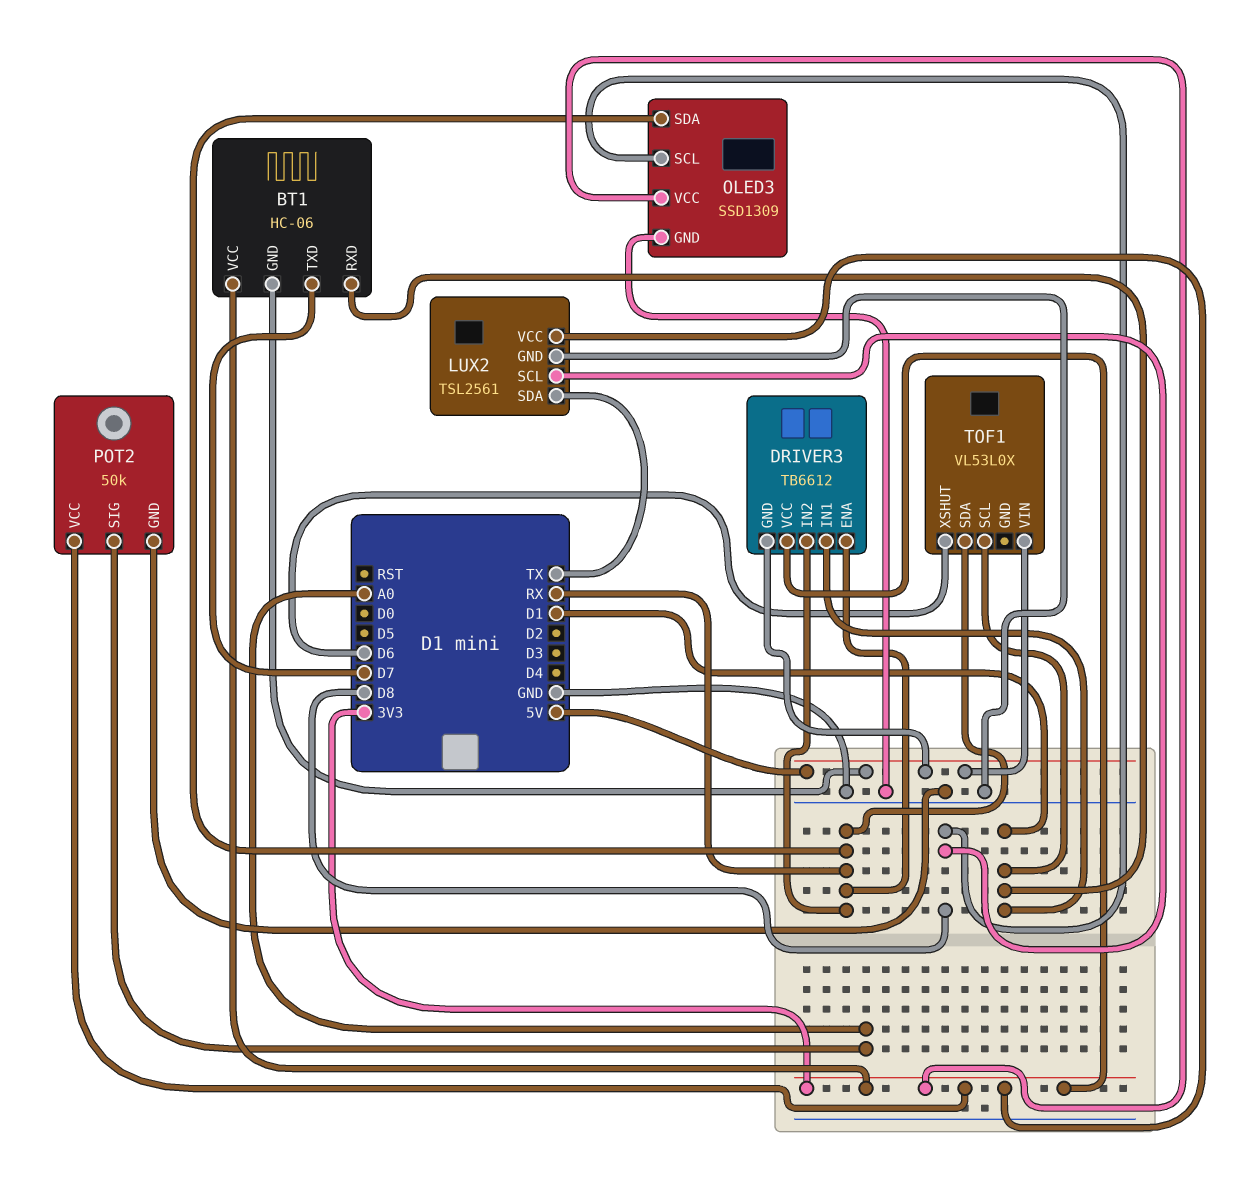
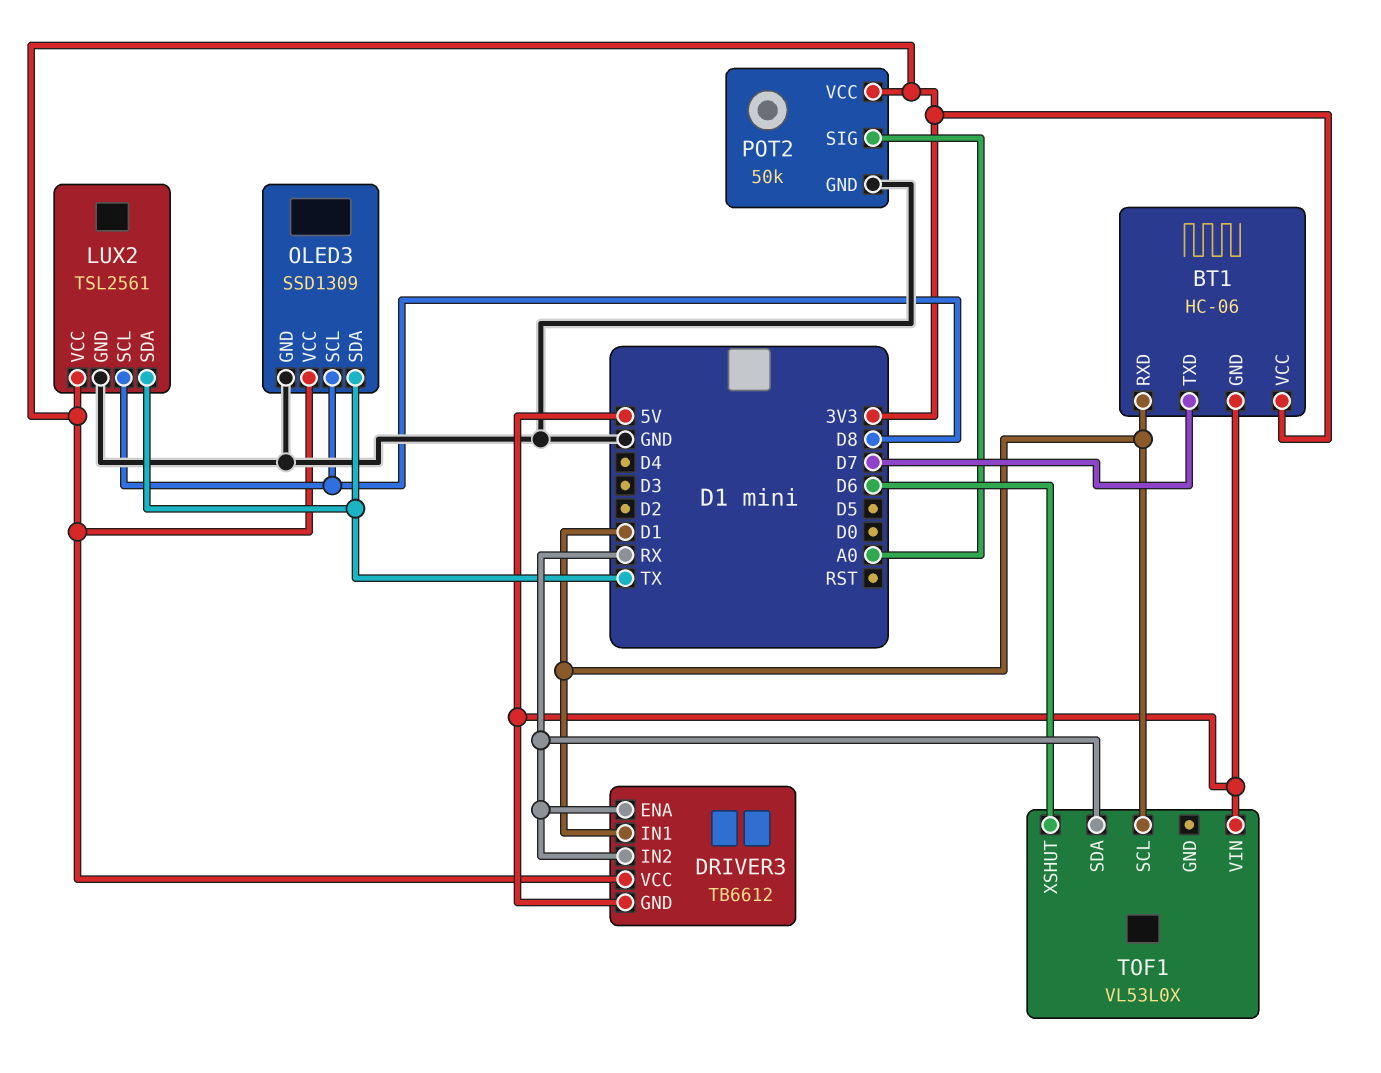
OLED3 pin SDA: RX -> TX

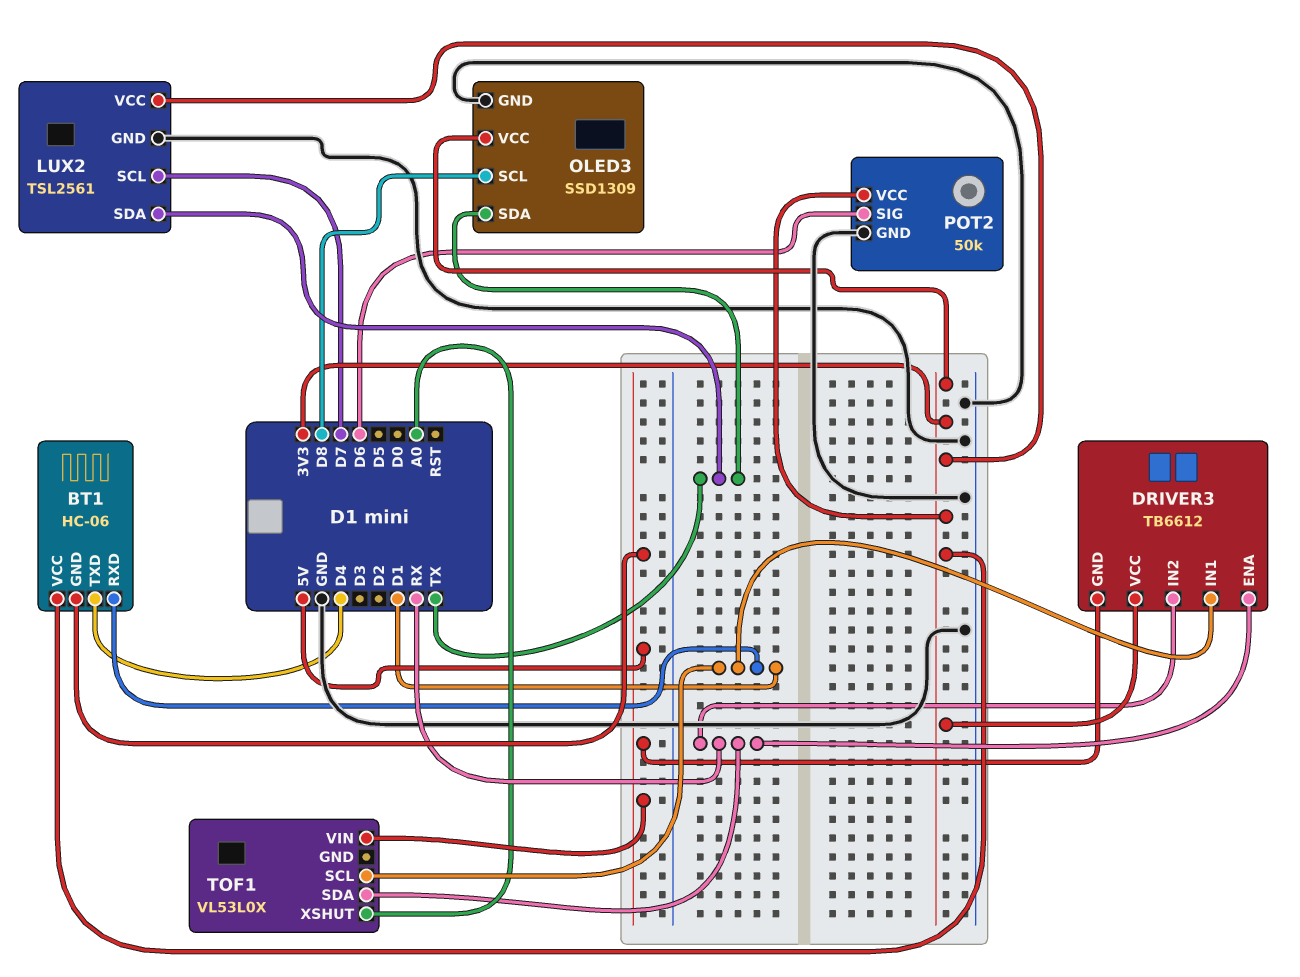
BT1 pin TXD: D7 -> D4
LUX2 pin SCL: D8 -> D7
POT2 pin SIG: A0 -> D6
TOF1 pin XSHUT: D6 -> A0

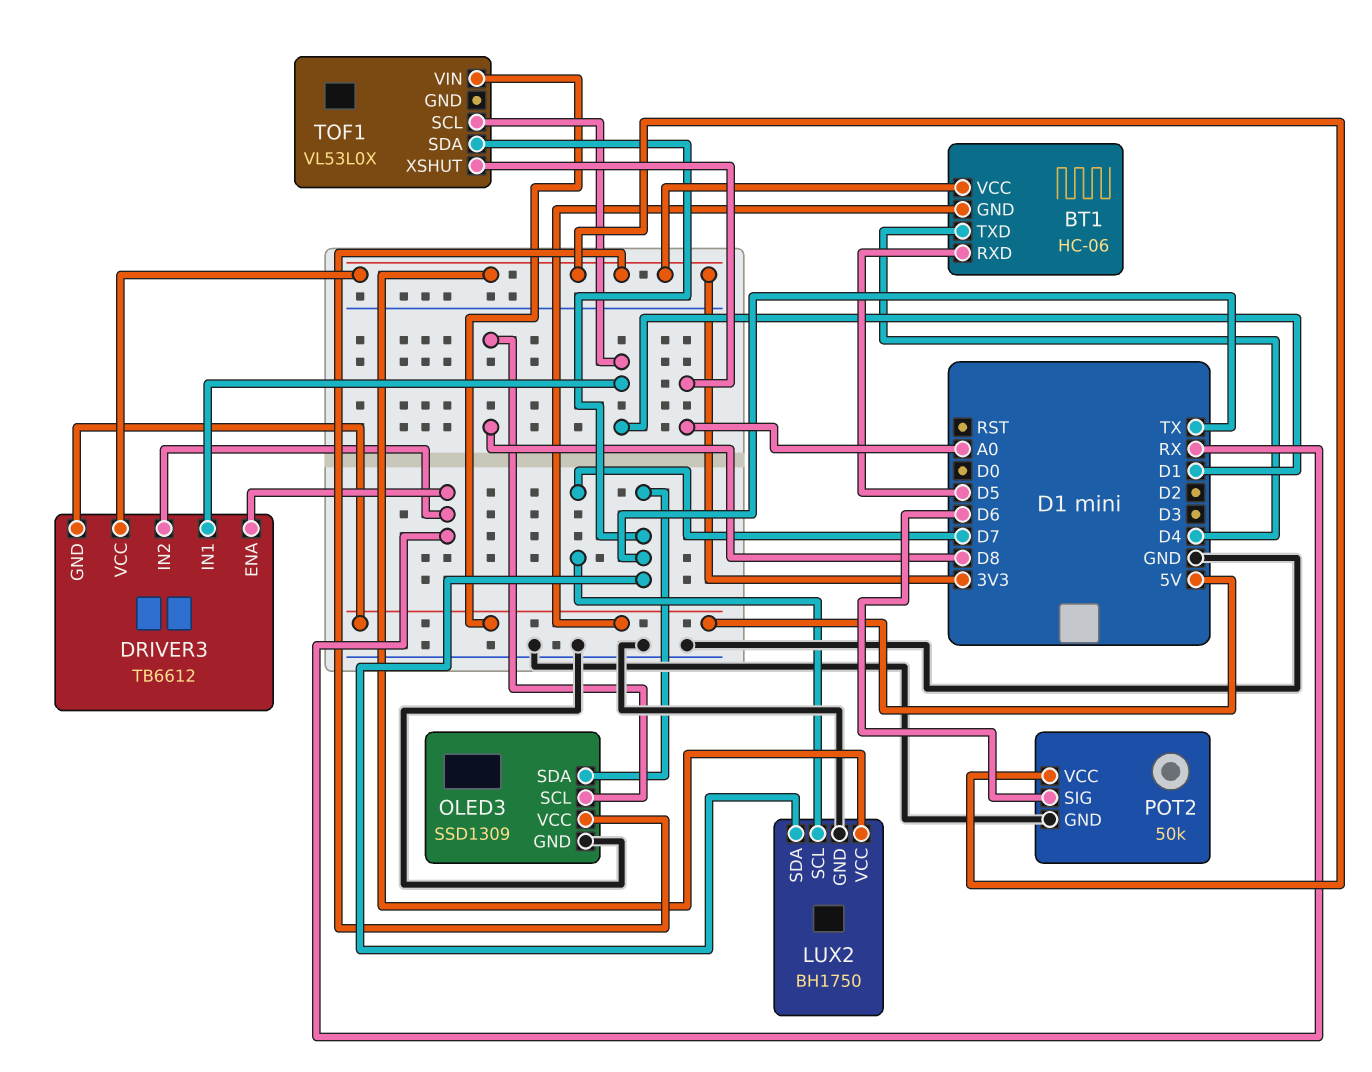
BT1 pin RXD: D1 -> D5
LUX2: TSL2561 -> BH1750
TOF1 pin SDA: RX -> TX

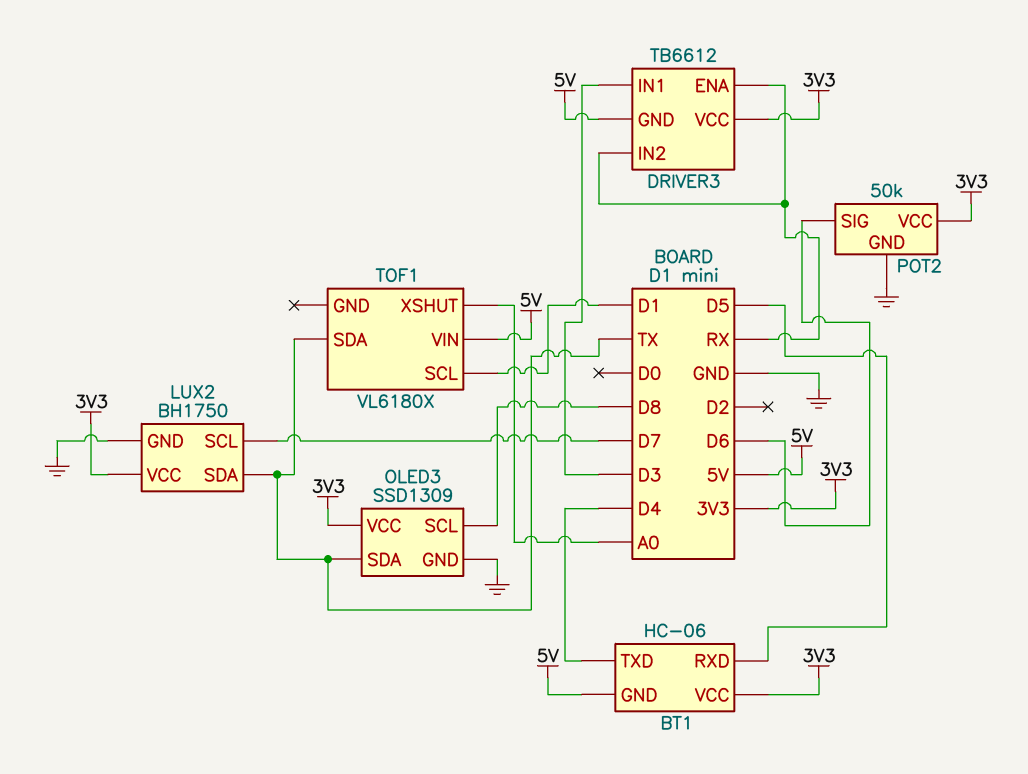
DRIVER3 pin IN1: D1 -> D3
TOF1: VL53L0X -> VL6180X

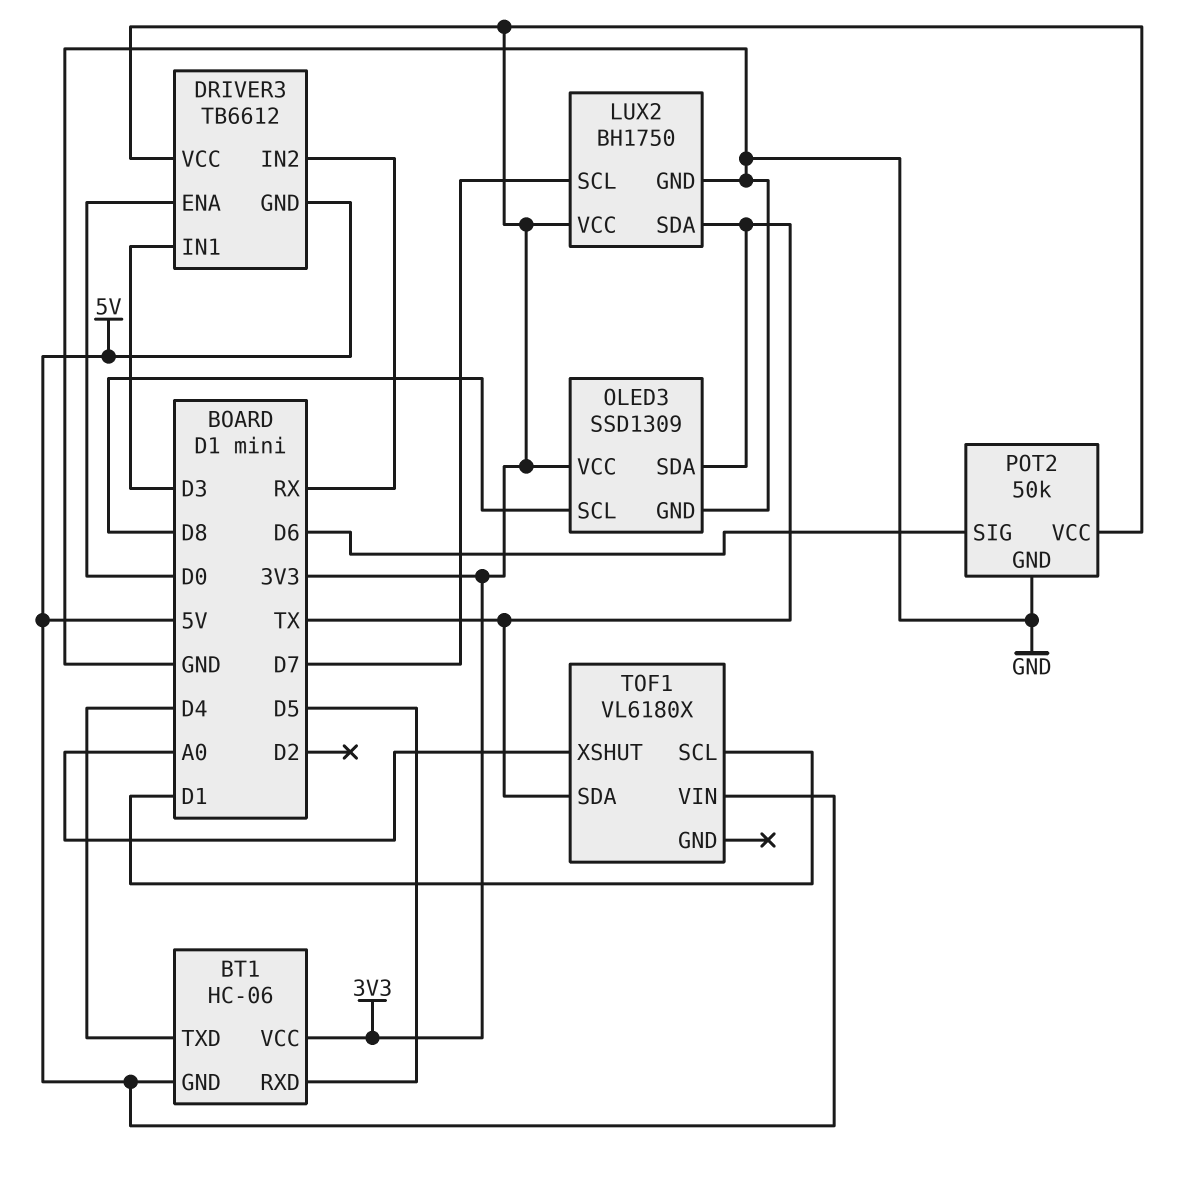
DRIVER3 pin ENA: RX -> D0

